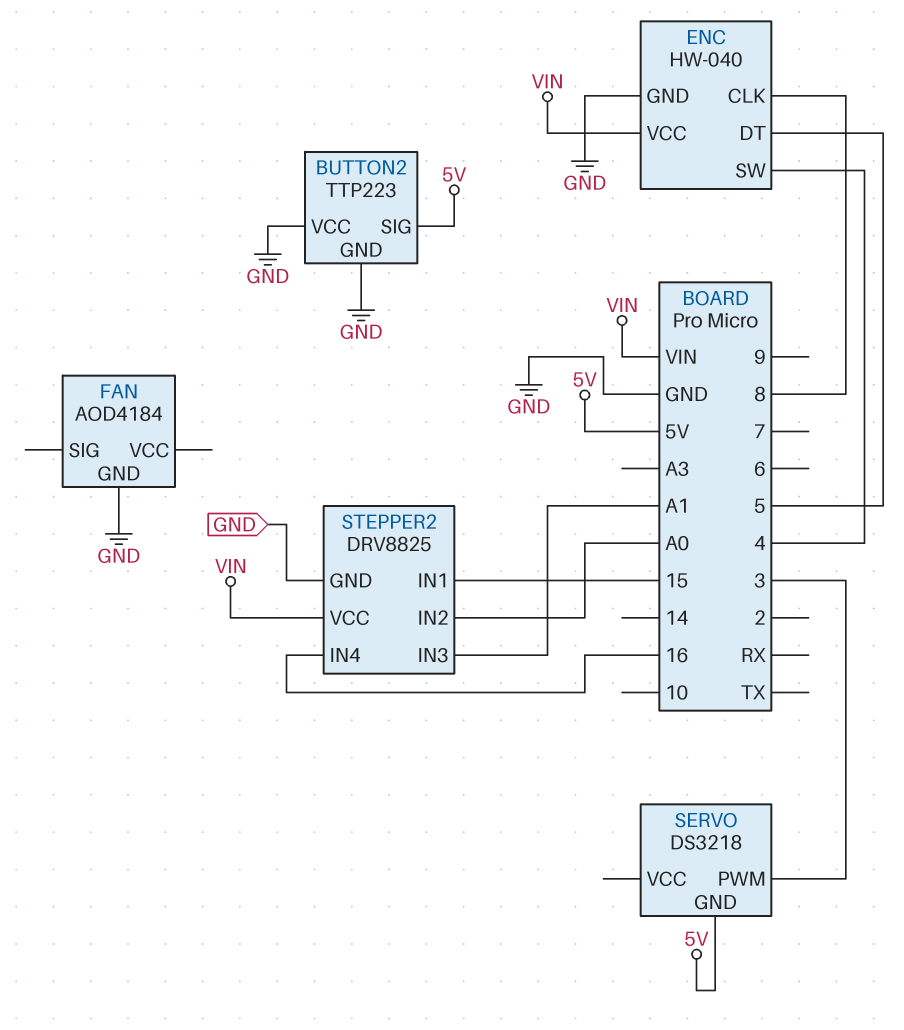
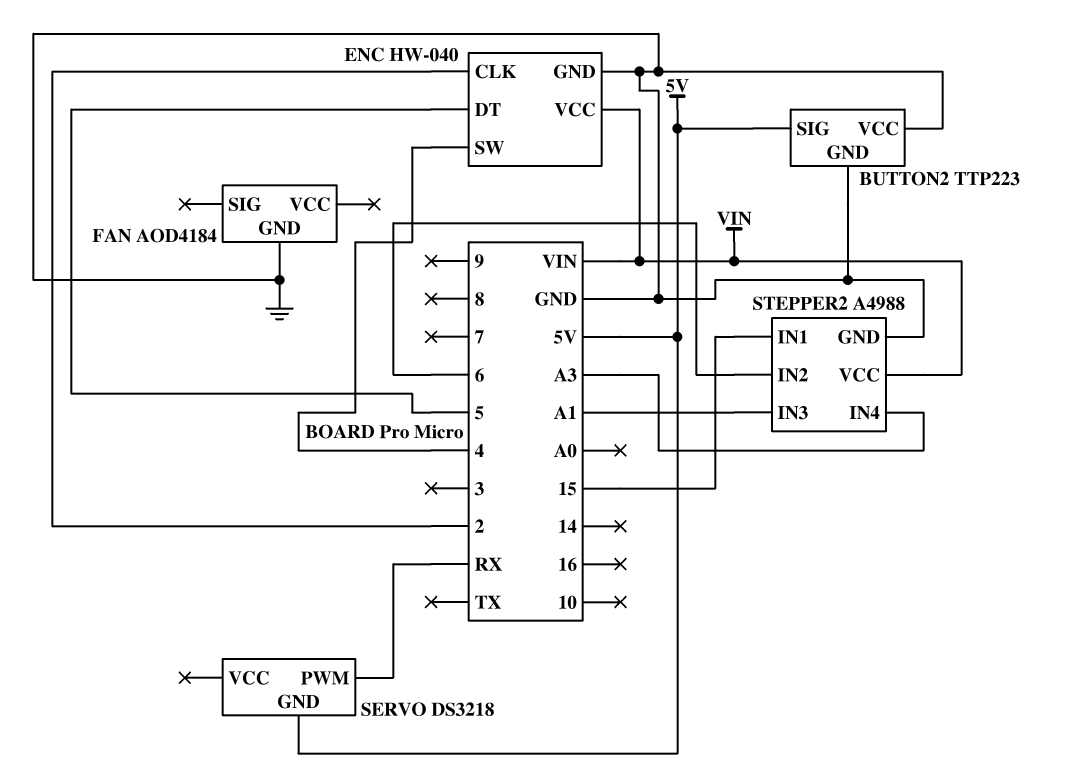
ENC pin CLK: 8 -> 2
SERVO pin PWM: 3 -> RX
STEPPER2: DRV8825 -> A4988
STEPPER2 pin IN2: A0 -> 6
STEPPER2 pin IN4: 16 -> A3

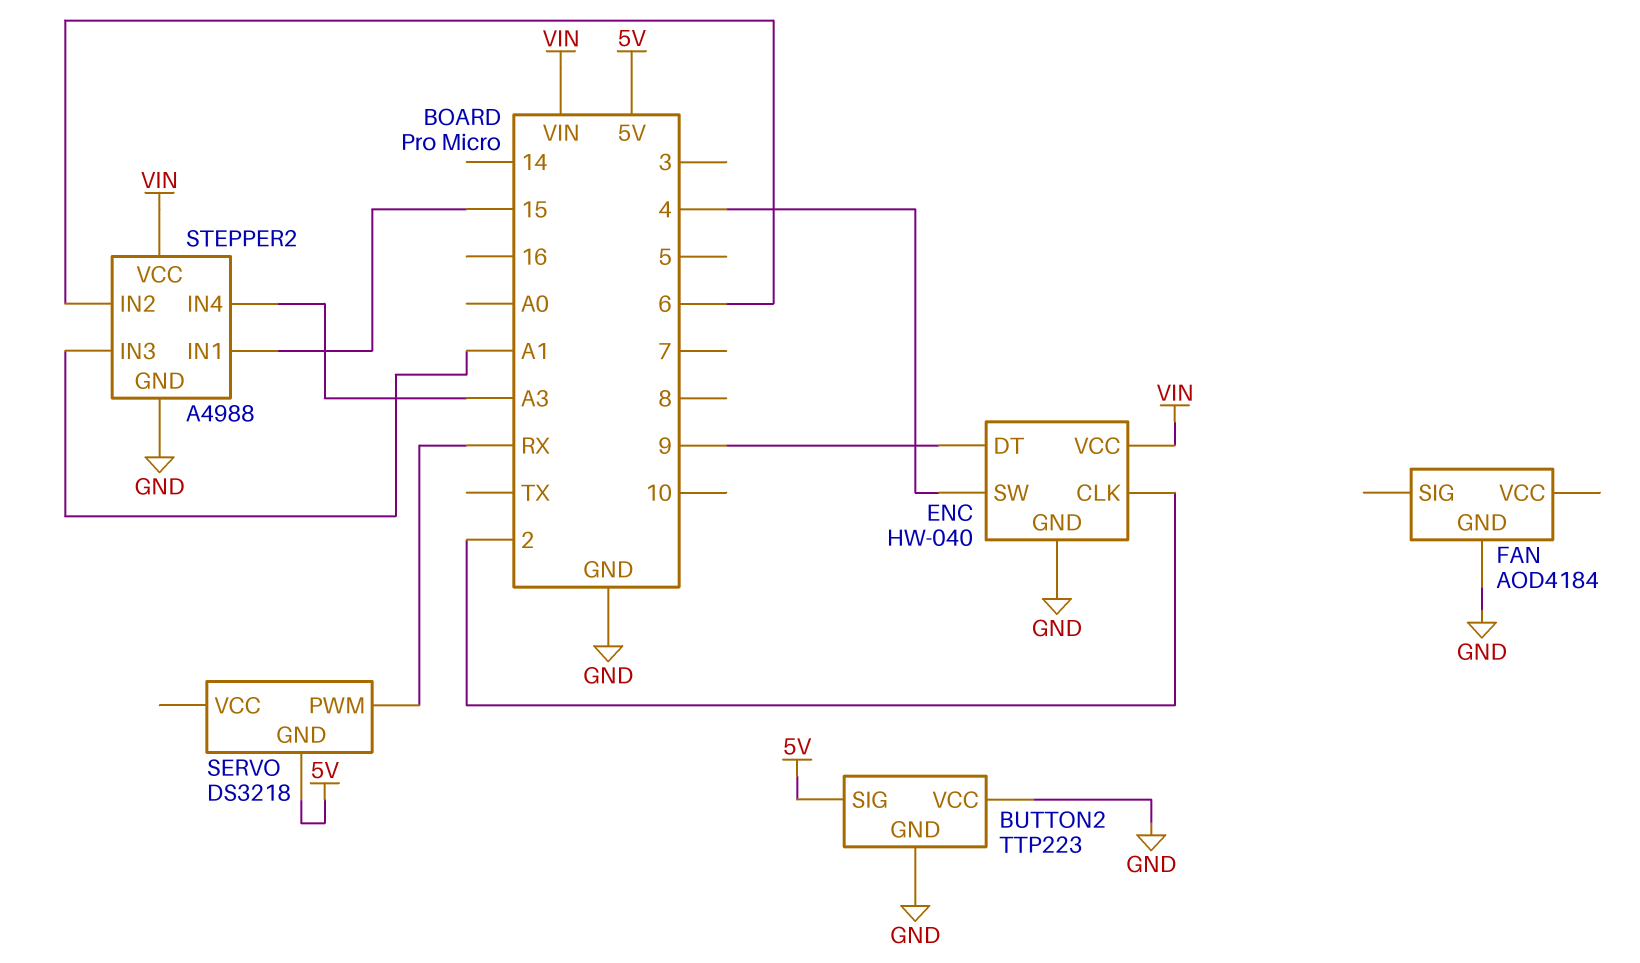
ENC pin DT: 5 -> 9

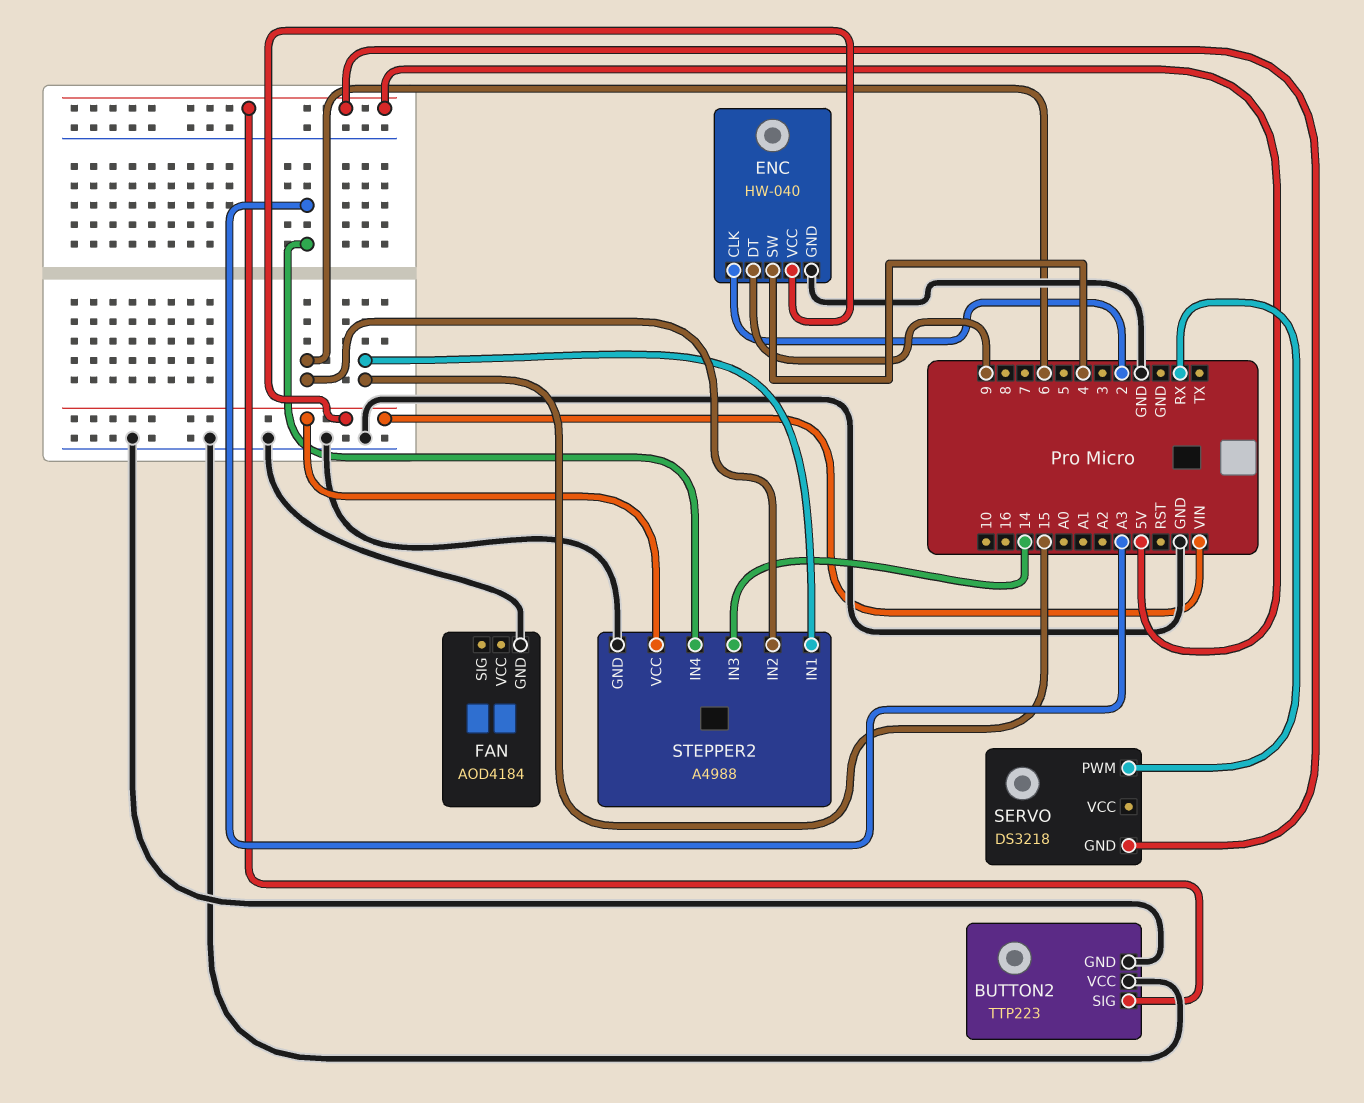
STEPPER2 pin IN3: A1 -> 14

